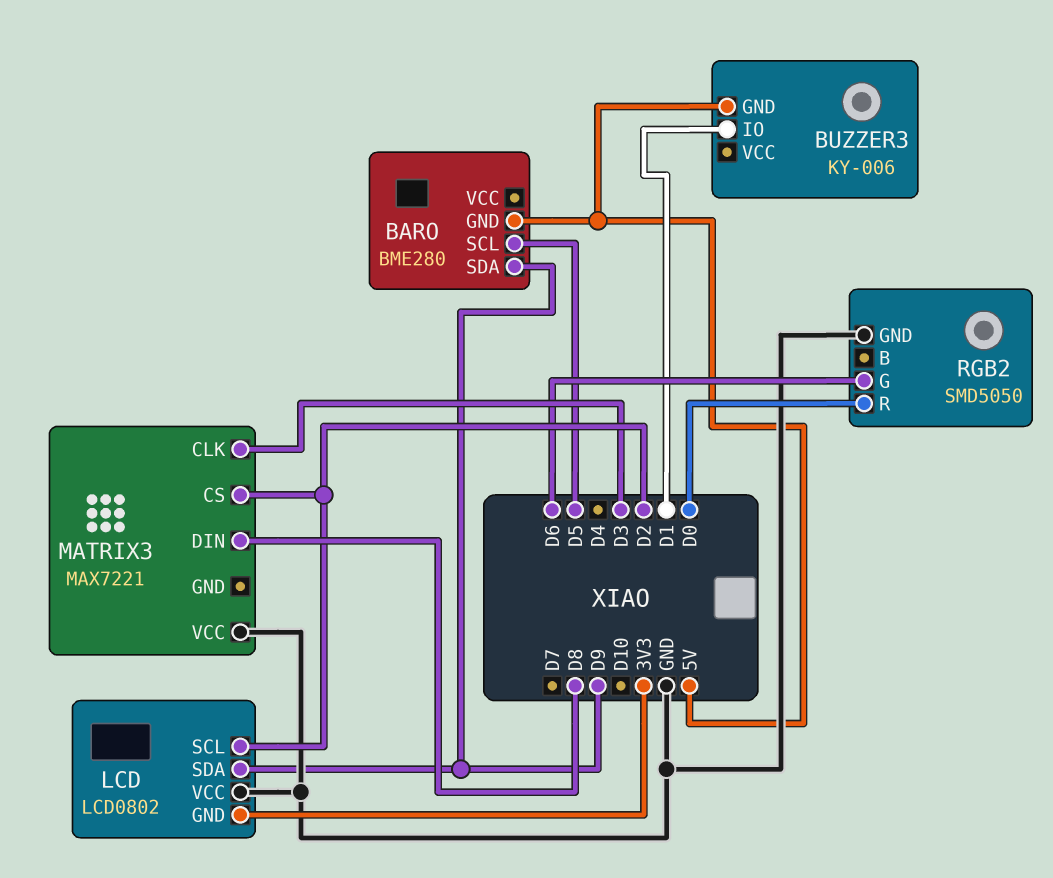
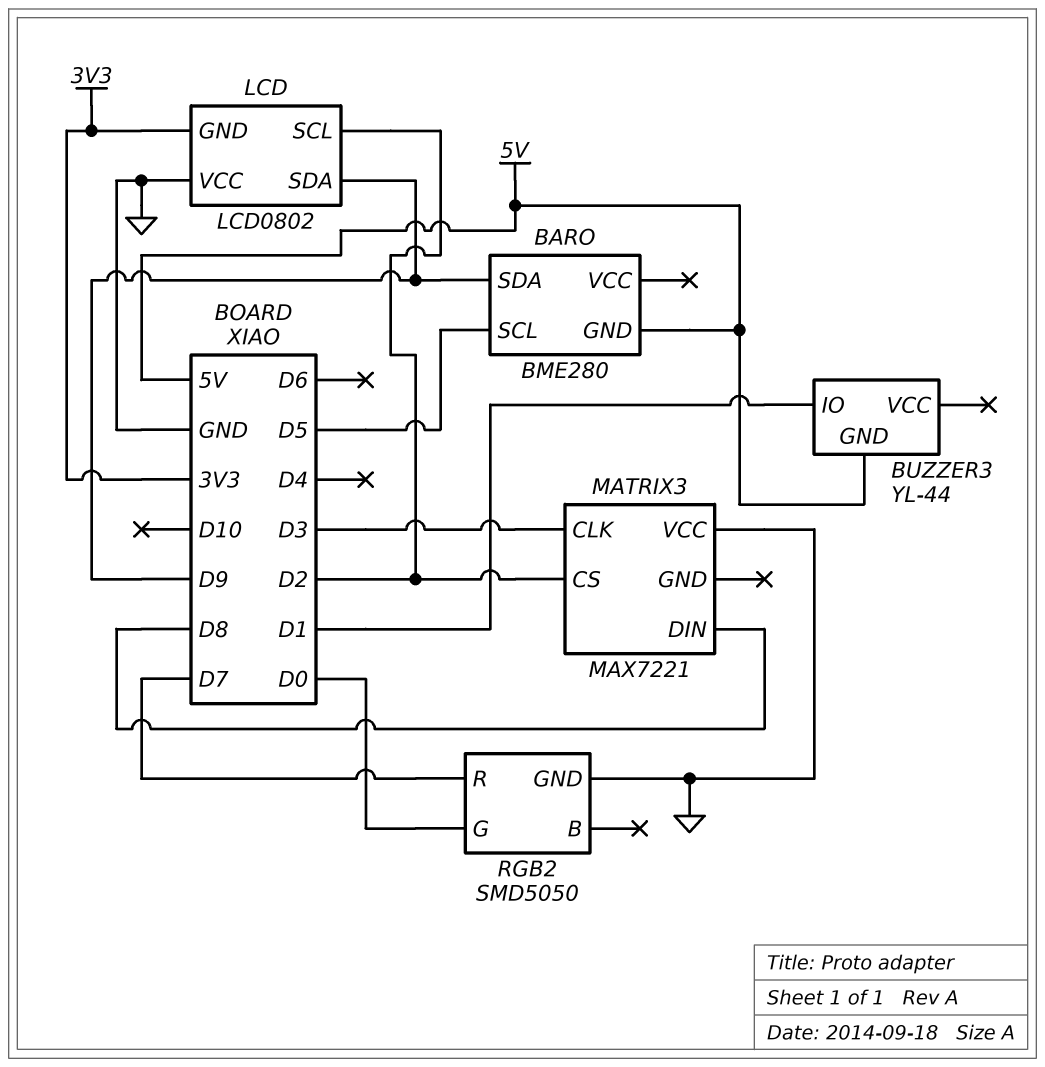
BUZZER3: KY-006 -> YL-44
RGB2 pin G: D6 -> D0
RGB2 pin R: D0 -> D7

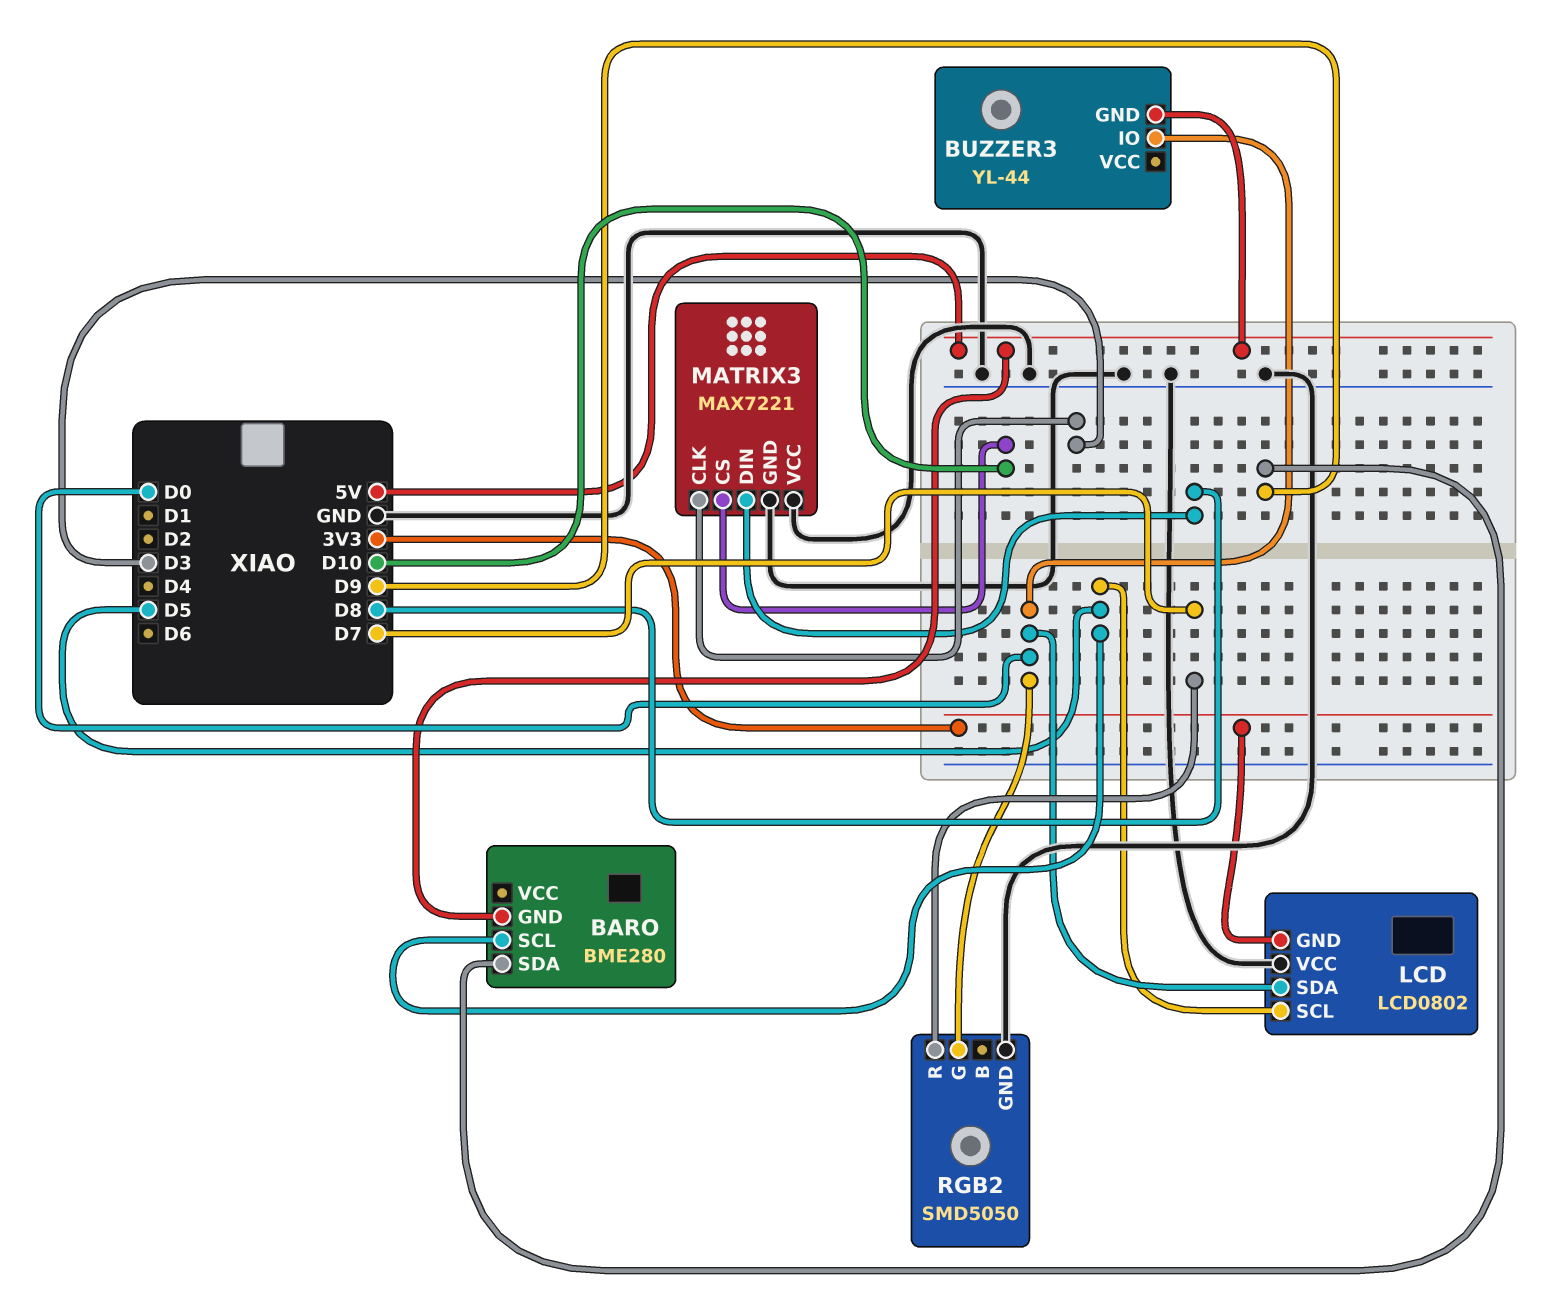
BUZZER3 pin IO: D1 -> D0
LCD pin SCL: D2 -> D5
LCD pin SDA: D9 -> D0
MATRIX3 pin CS: D2 -> D10
MATRIX3 pin GND: none -> GND

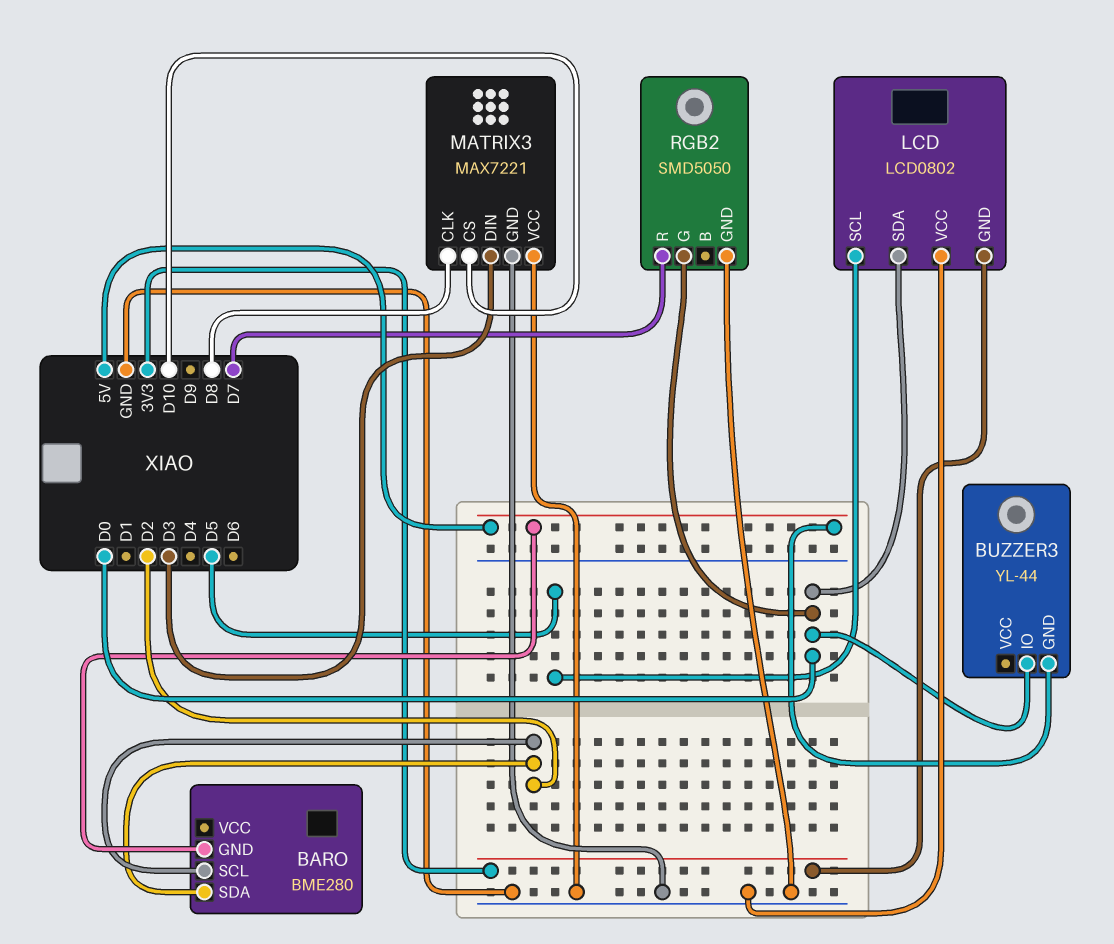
BARO pin SCL: D5 -> D2
BARO pin SDA: D9 -> D2
MATRIX3 pin CLK: D3 -> D8
MATRIX3 pin DIN: D8 -> D3

